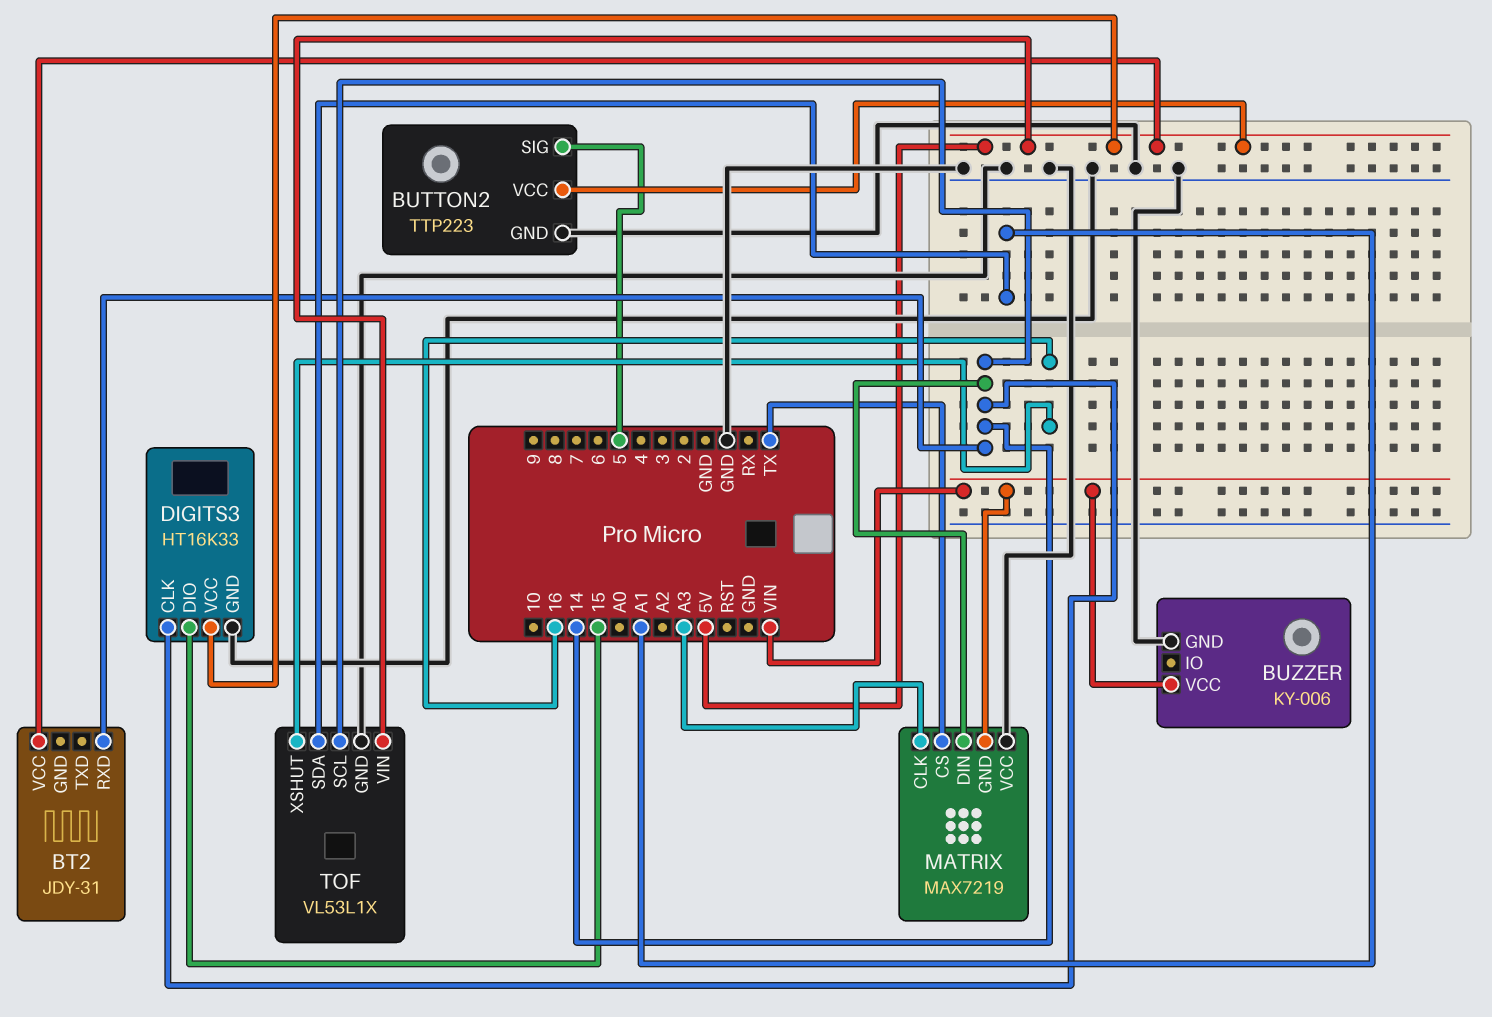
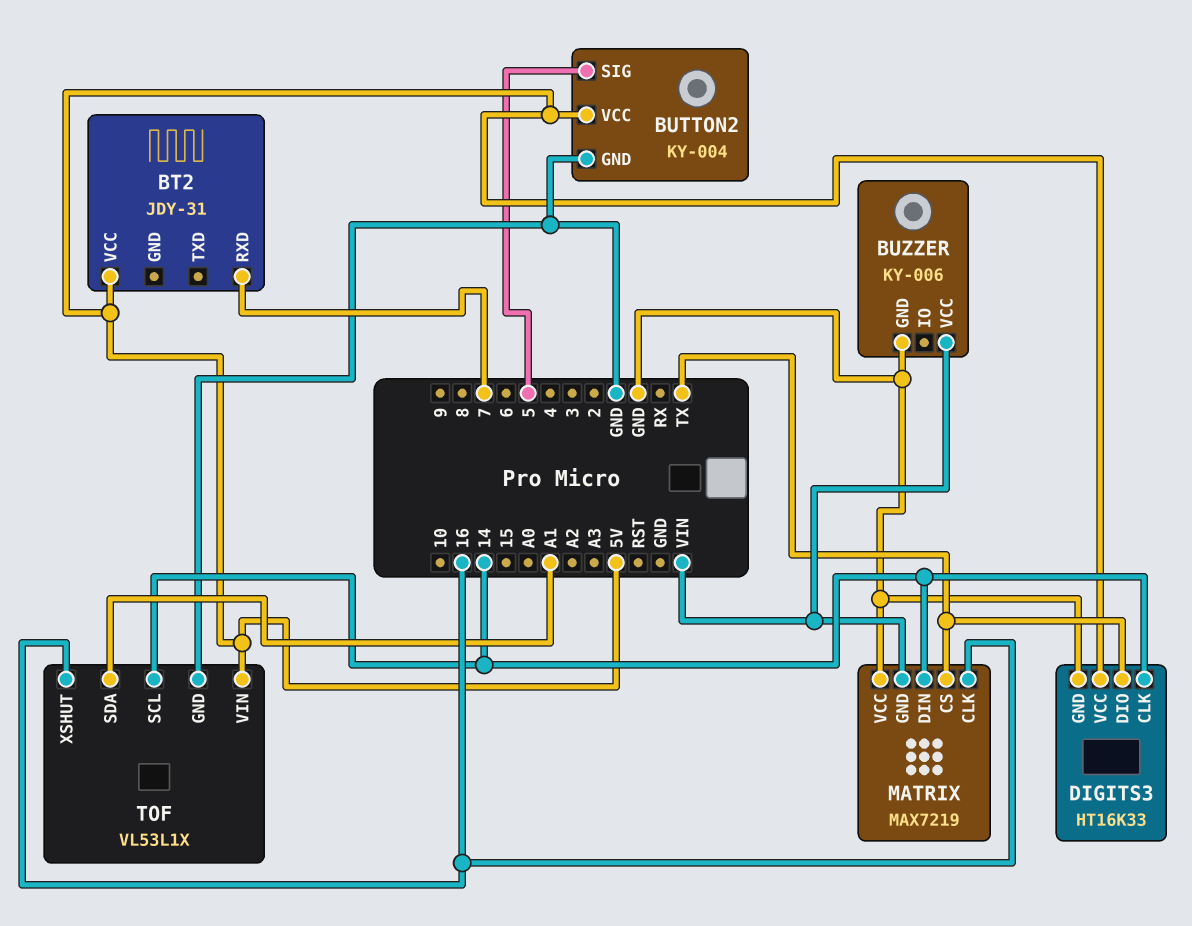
BT2 pin RXD: 14 -> 7
BUTTON2: TTP223 -> KY-004
DIGITS3 pin DIO: 15 -> TX
MATRIX pin CLK: A3 -> 16

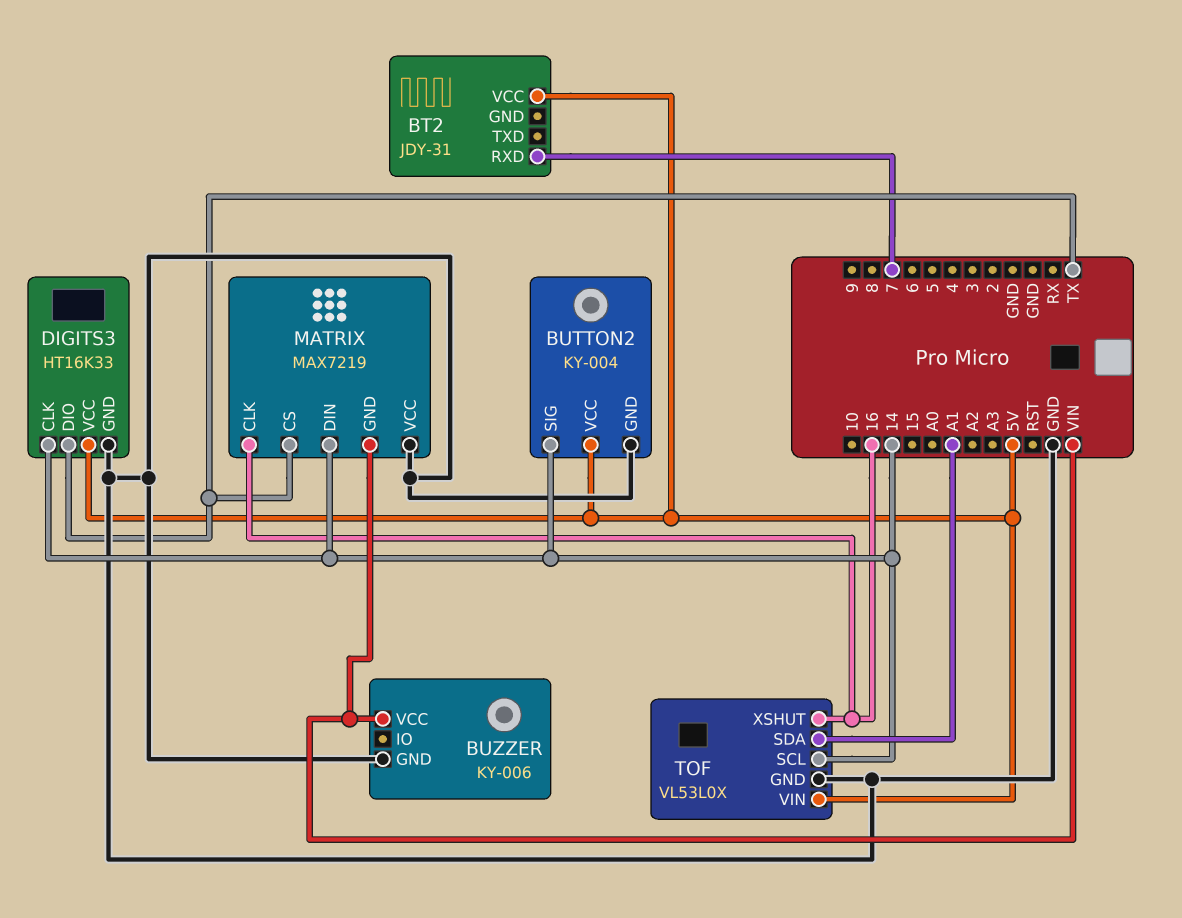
BUTTON2 pin SIG: 5 -> 14
TOF: VL53L1X -> VL53L0X

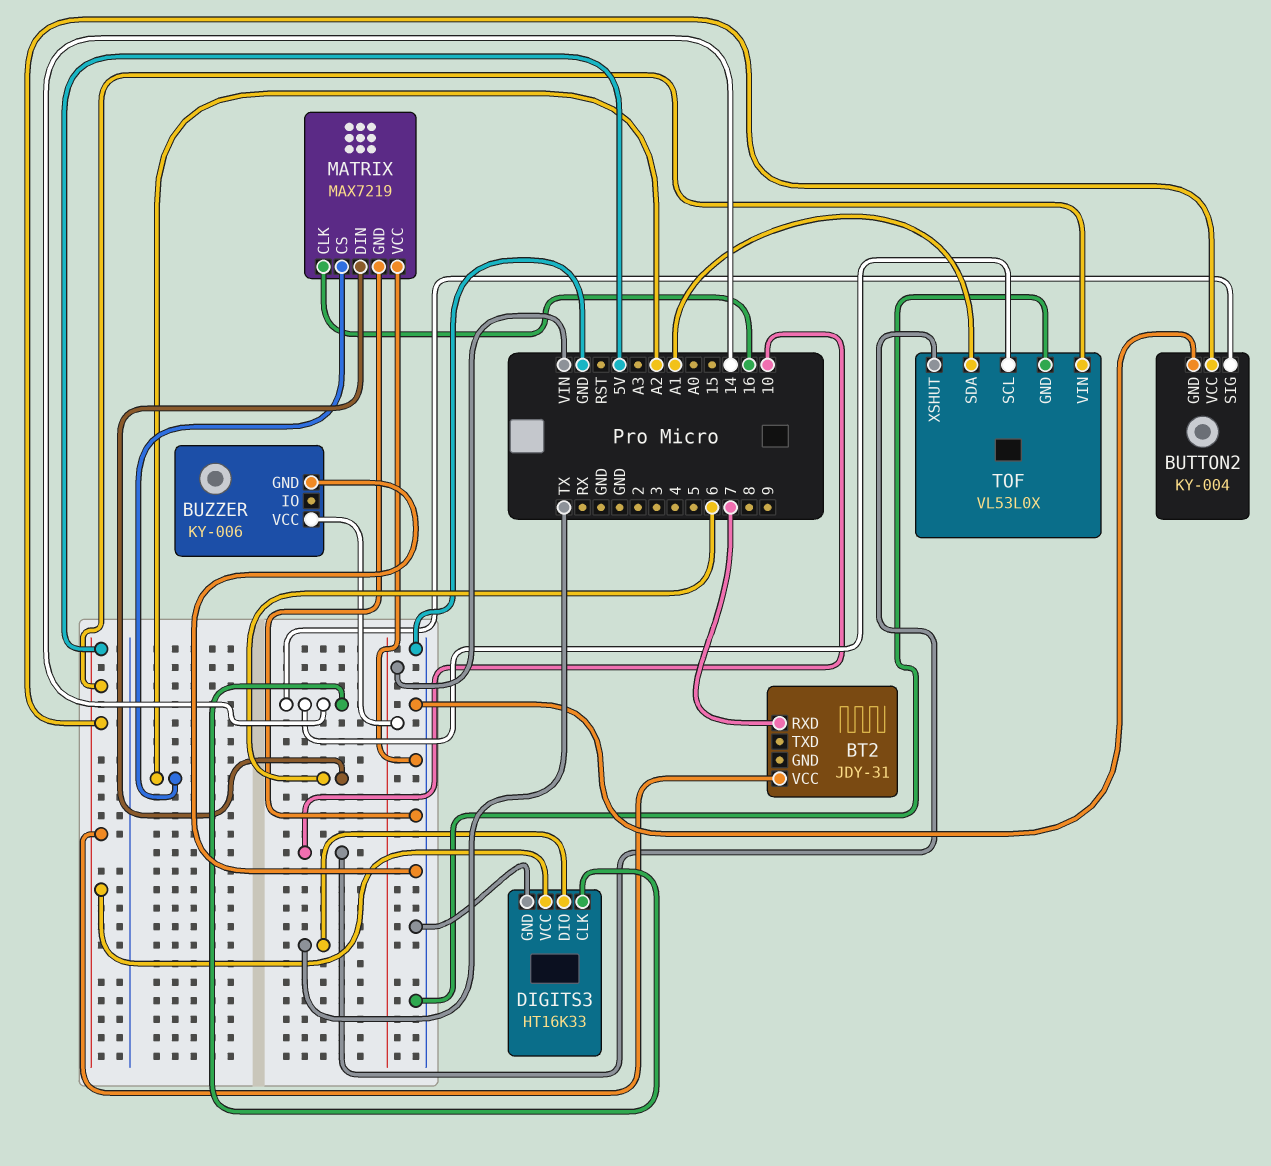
MATRIX pin CS: TX -> A2
MATRIX pin DIN: 14 -> 6
MATRIX pin GND: VIN -> GND
TOF pin XSHUT: 16 -> 10

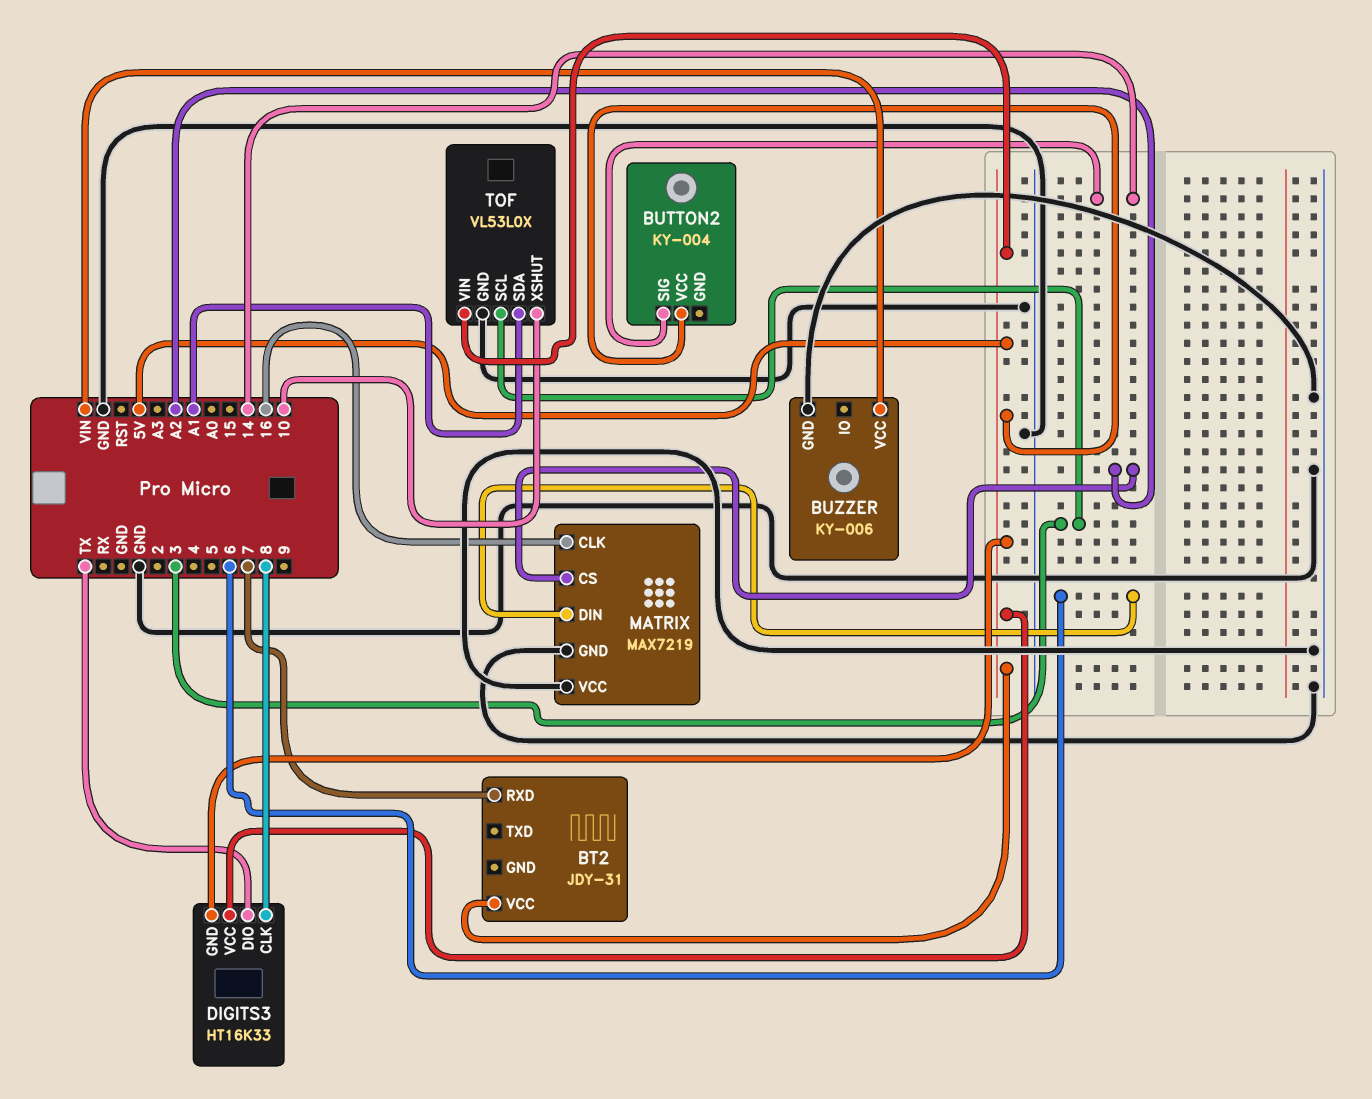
BUTTON2 pin GND: GND -> none
DIGITS3 pin CLK: 14 -> 8
DIGITS3 pin GND: GND -> 5V
TOF pin SCL: 14 -> 3

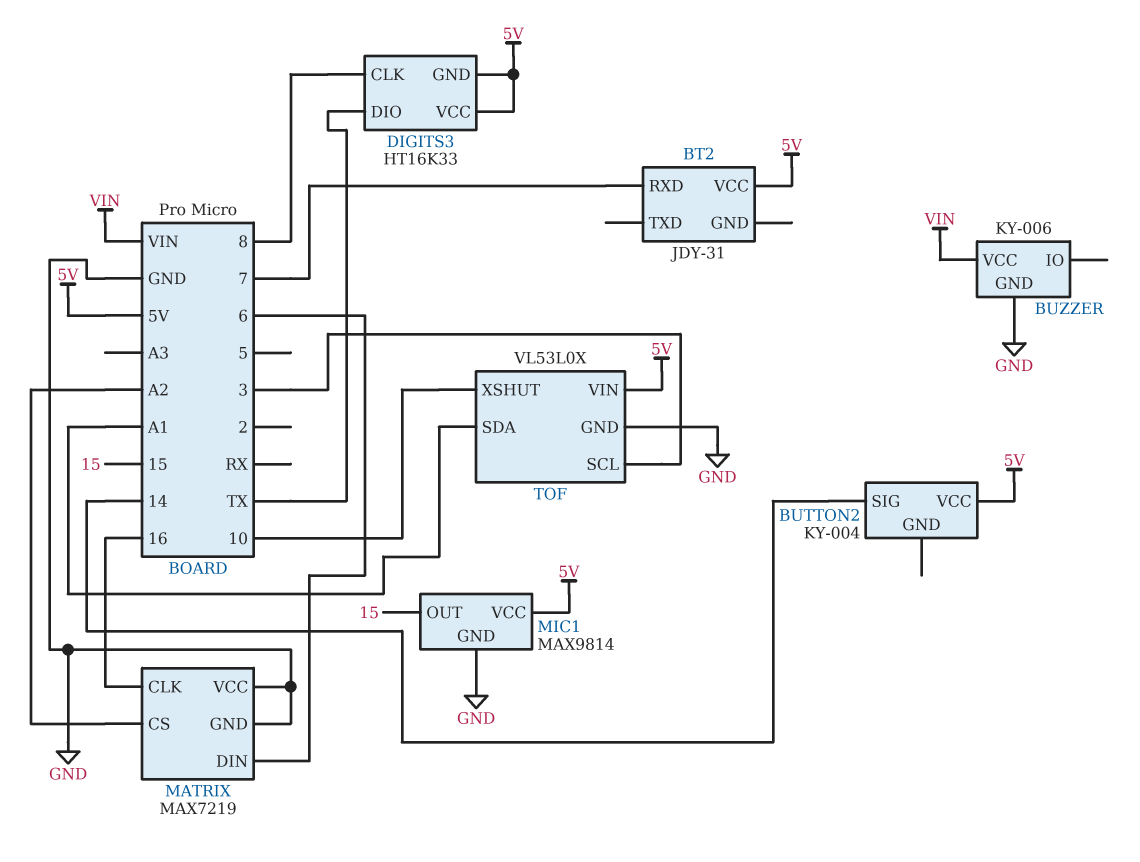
MIC1: none -> MAX9814
MIC1 pin GND: none -> GND
MIC1 pin OUT: none -> 15
MIC1 pin VCC: none -> 5V

